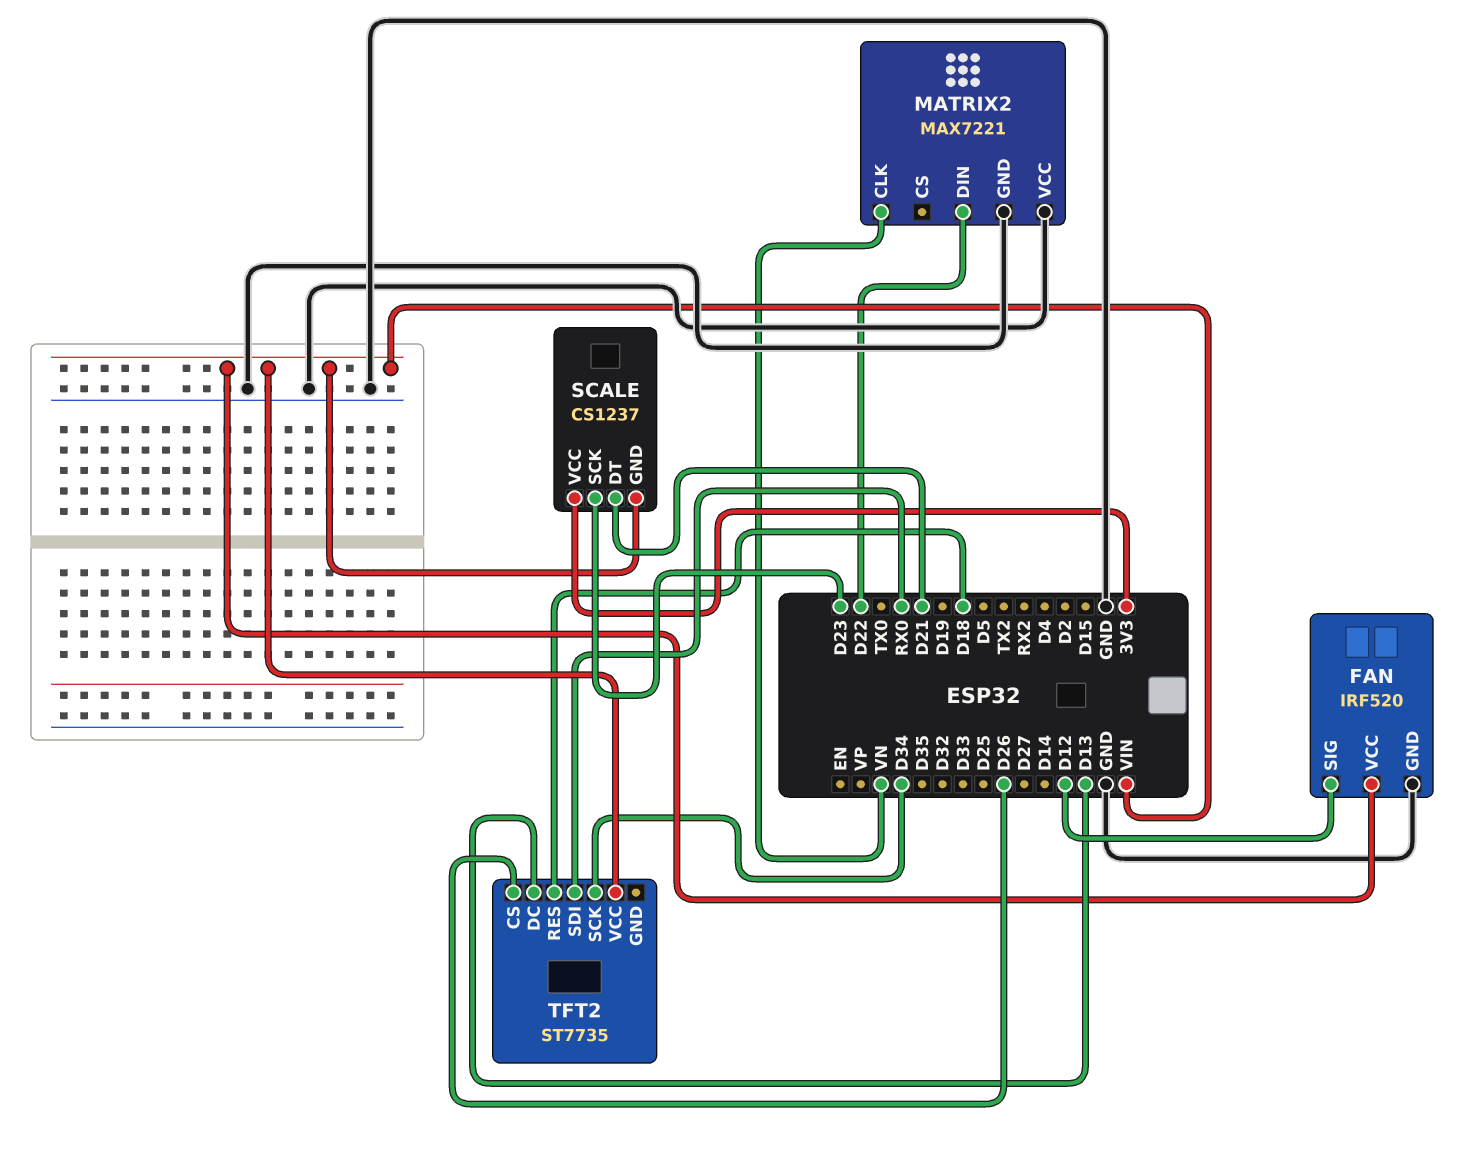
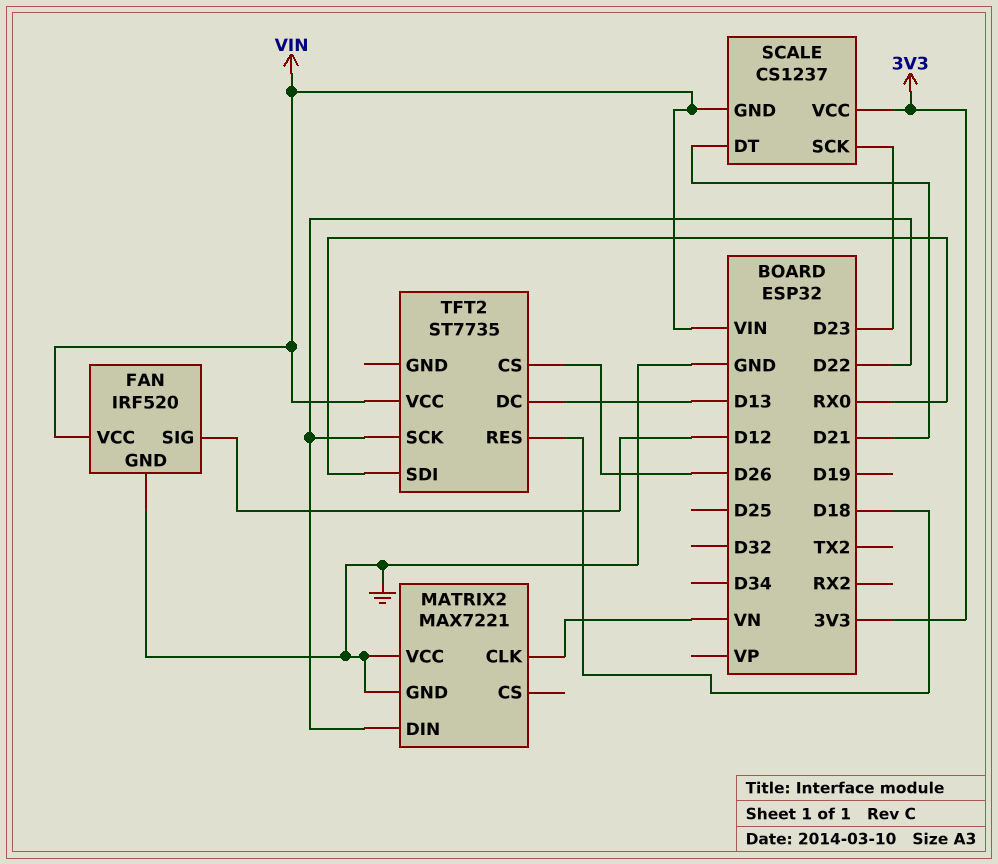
TFT2 pin SCK: D34 -> D22

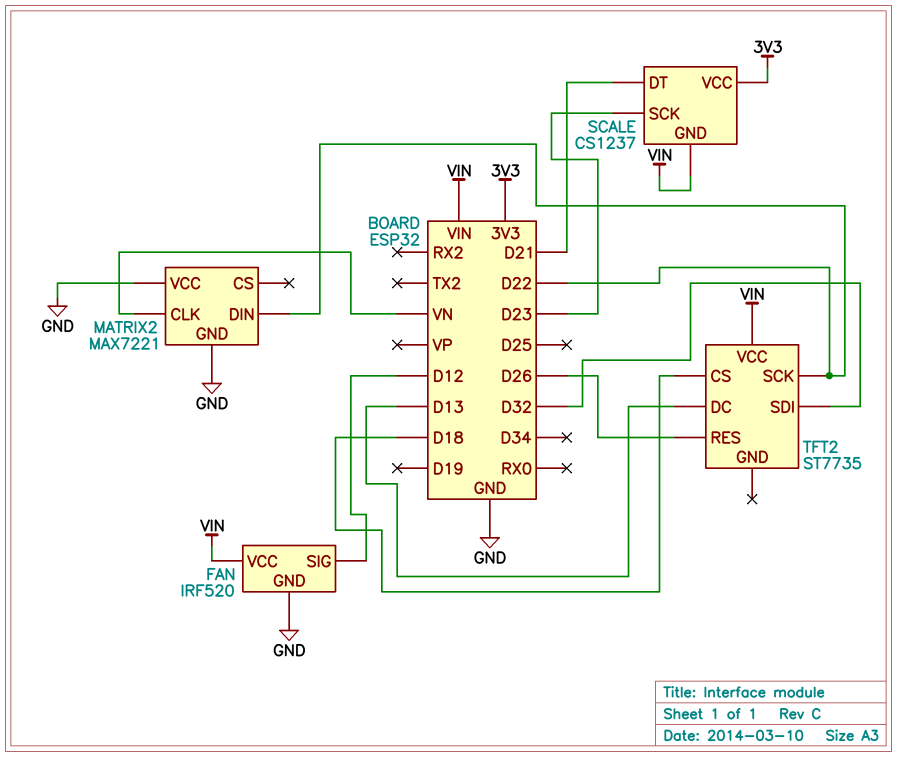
TFT2 pin CS: D26 -> D18
TFT2 pin RES: D18 -> D26
TFT2 pin SDI: RX0 -> D32

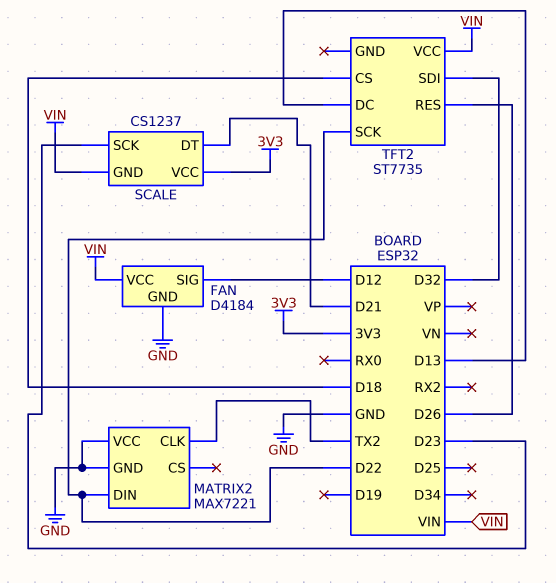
FAN: IRF520 -> D4184
MATRIX2 pin CLK: VN -> TX2

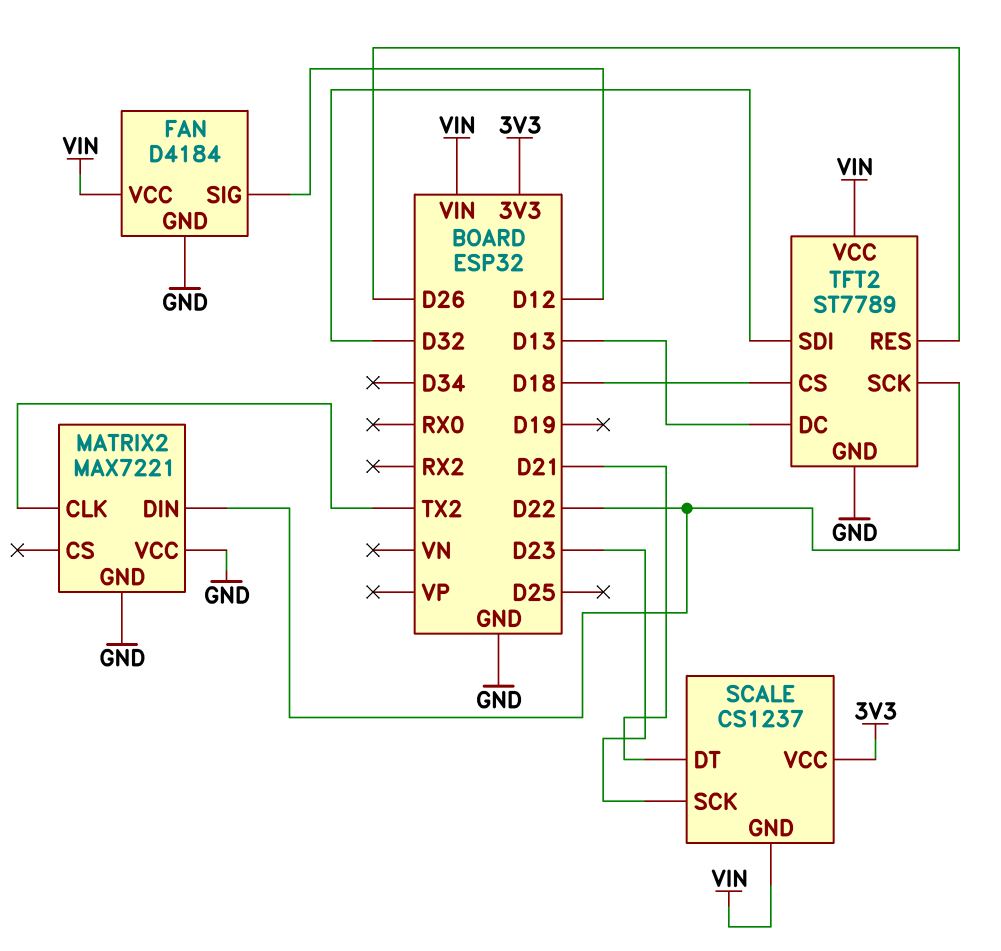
TFT2: ST7735 -> ST7789
TFT2 pin GND: none -> GND

